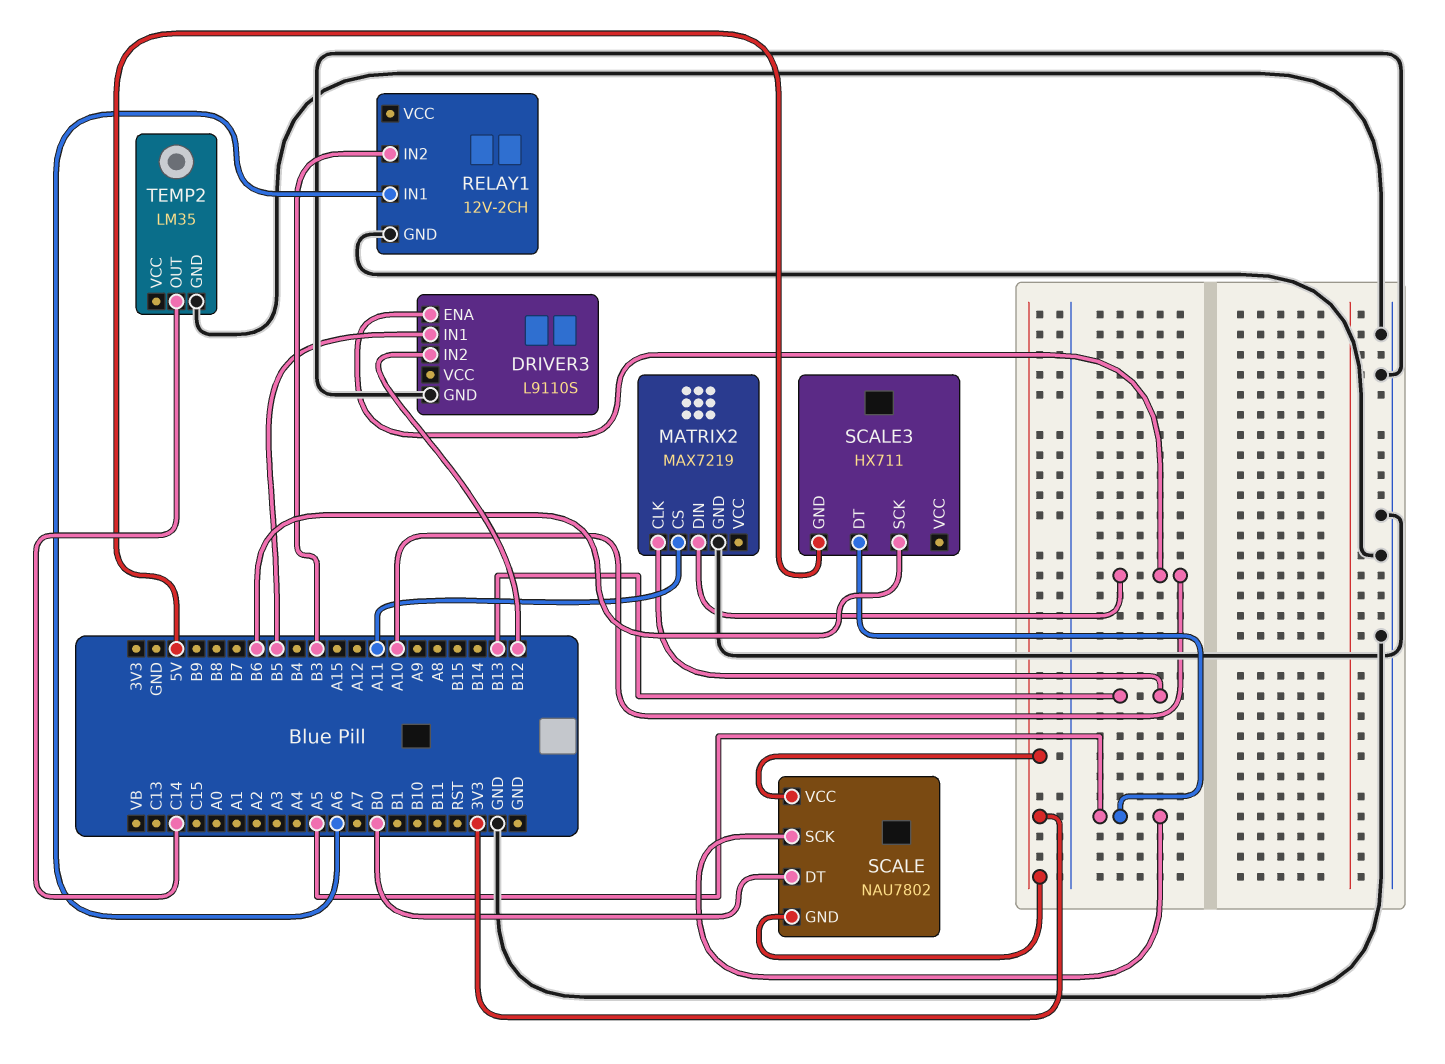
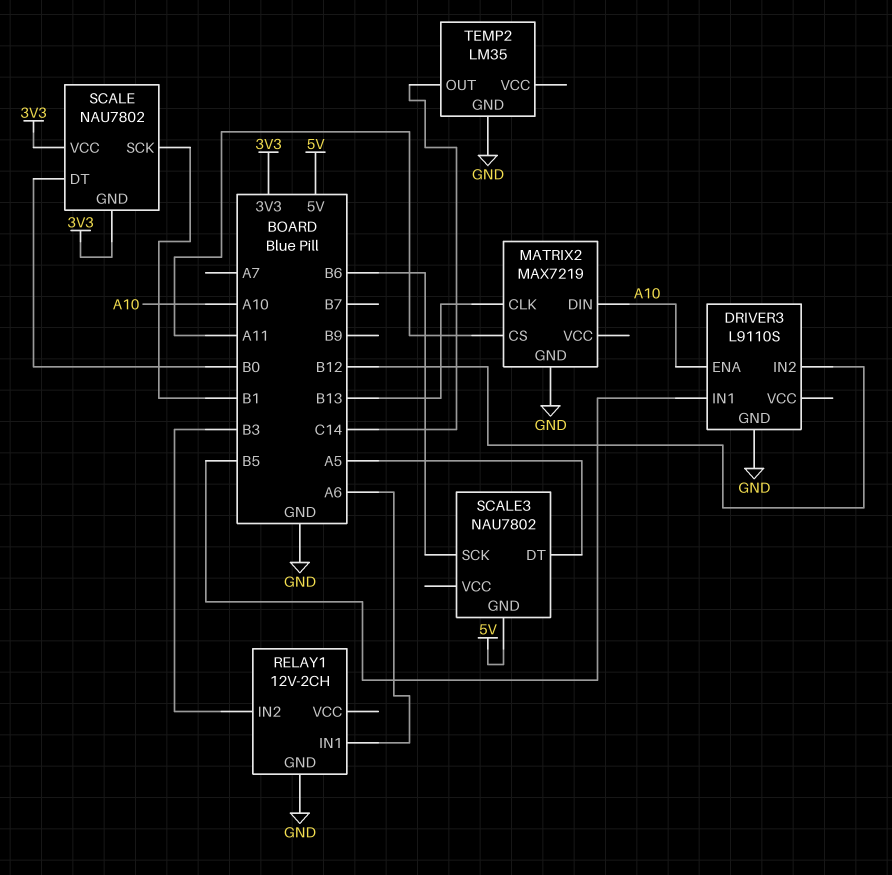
SCALE pin SCK: A5 -> B1
SCALE3: HX711 -> NAU7802

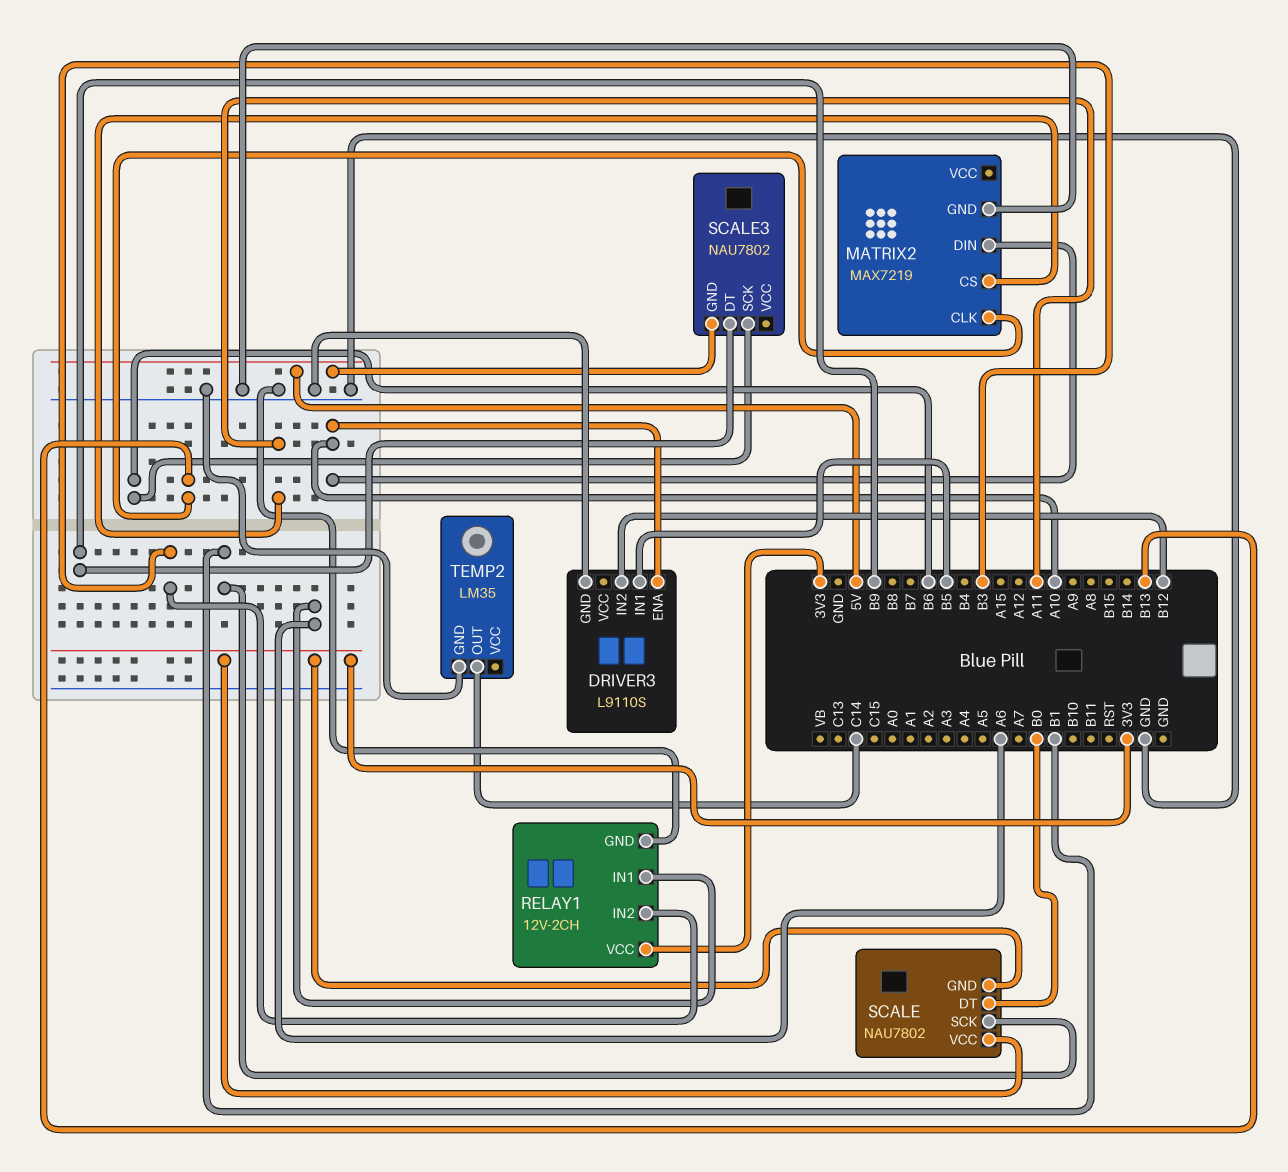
RELAY1 pin VCC: none -> 3V3
SCALE3 pin DT: A5 -> B9

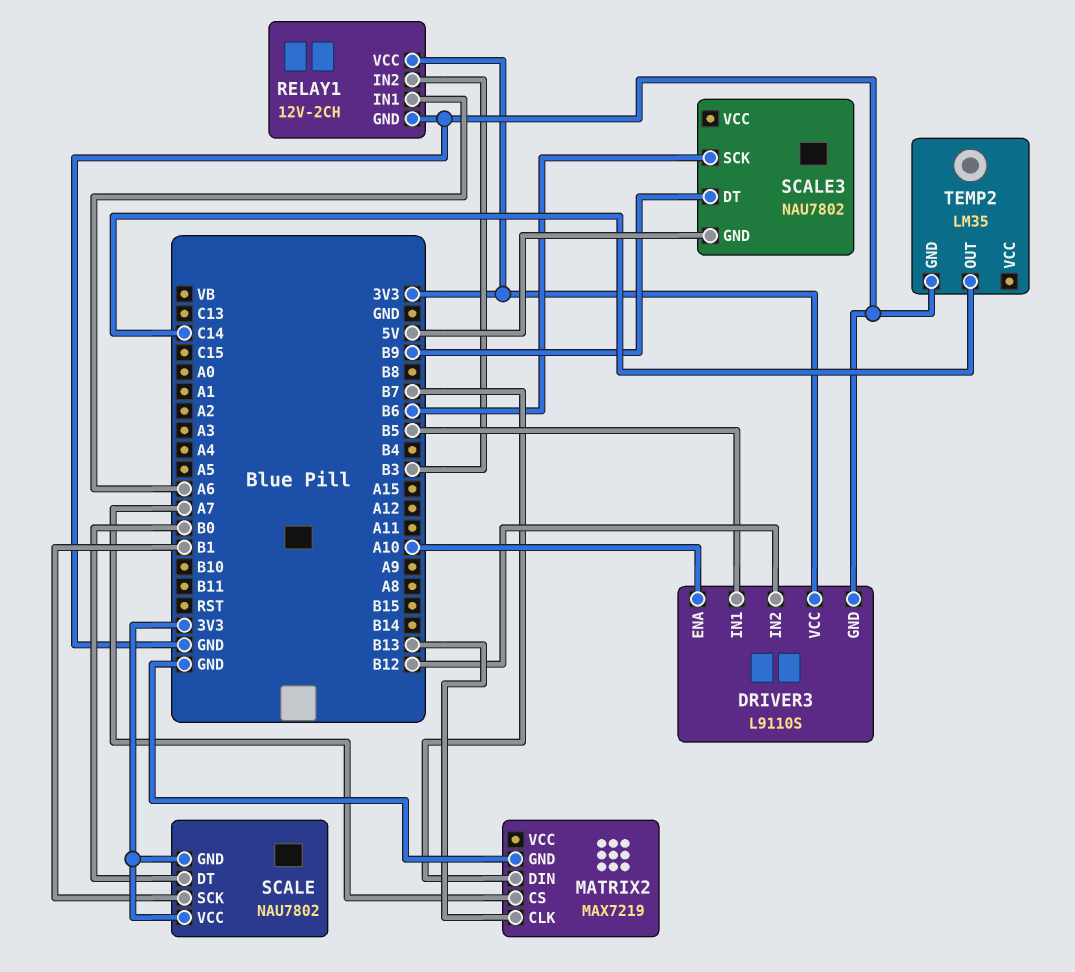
DRIVER3 pin VCC: none -> 3V3
MATRIX2 pin CS: A11 -> A7
MATRIX2 pin DIN: A10 -> B7

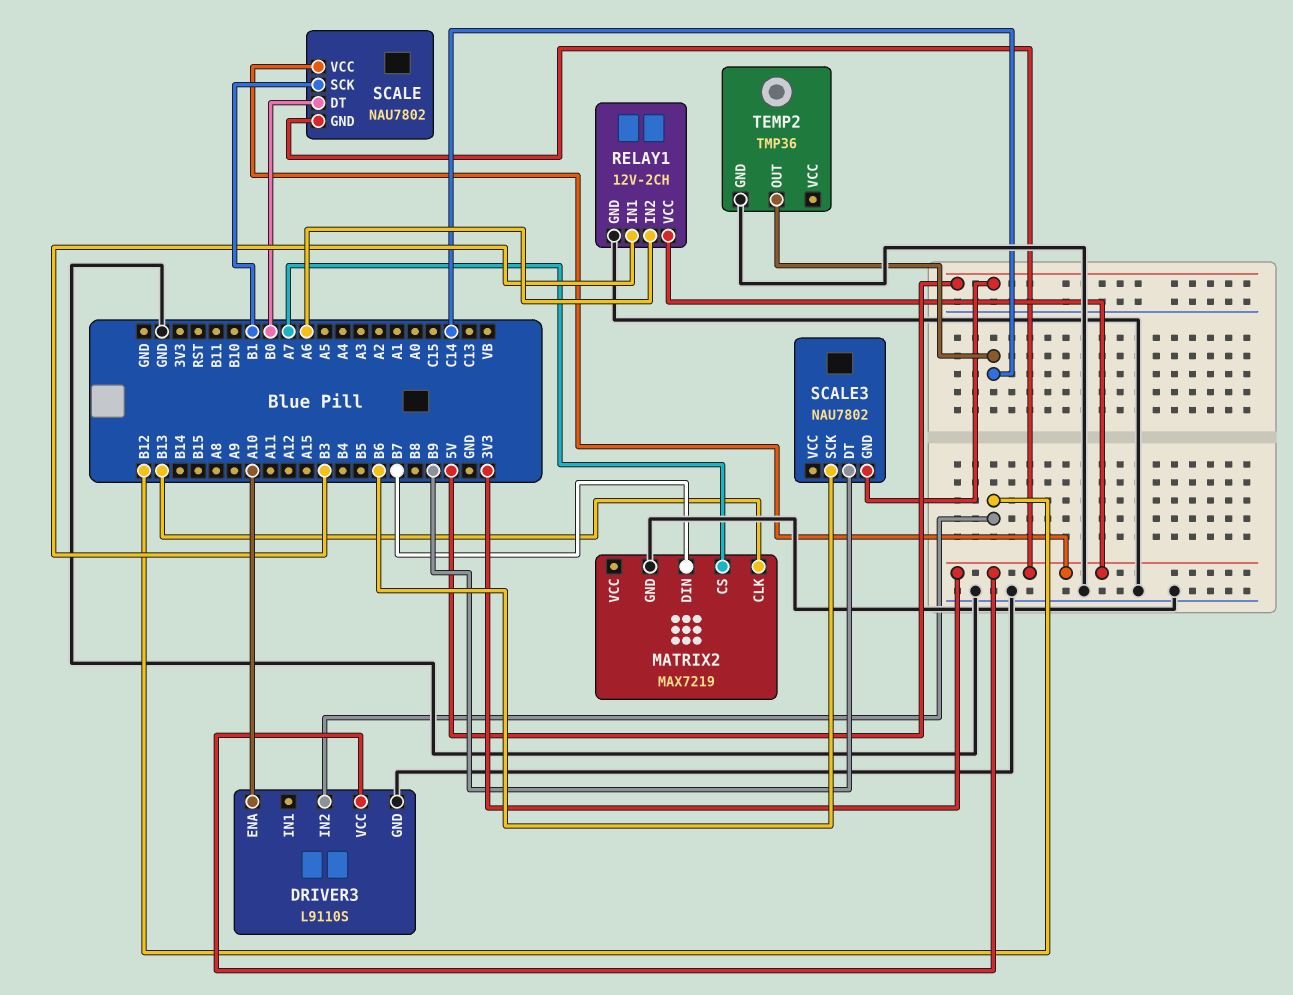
DRIVER3 pin IN1: B5 -> none
RELAY1 pin IN1: A6 -> B3
RELAY1 pin IN2: B3 -> A6
TEMP2: LM35 -> TMP36

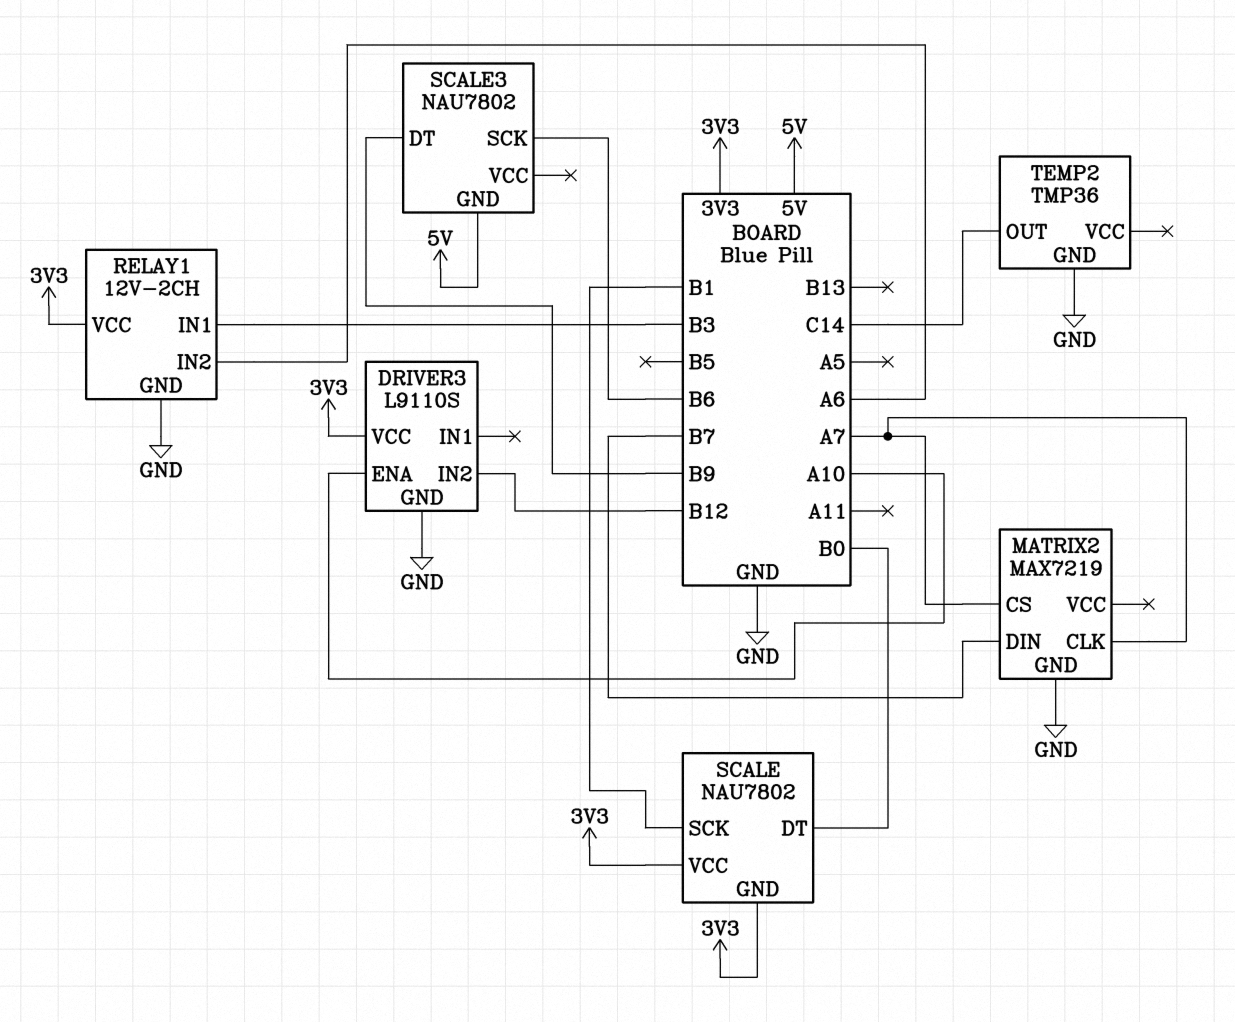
MATRIX2 pin CLK: B13 -> A7

